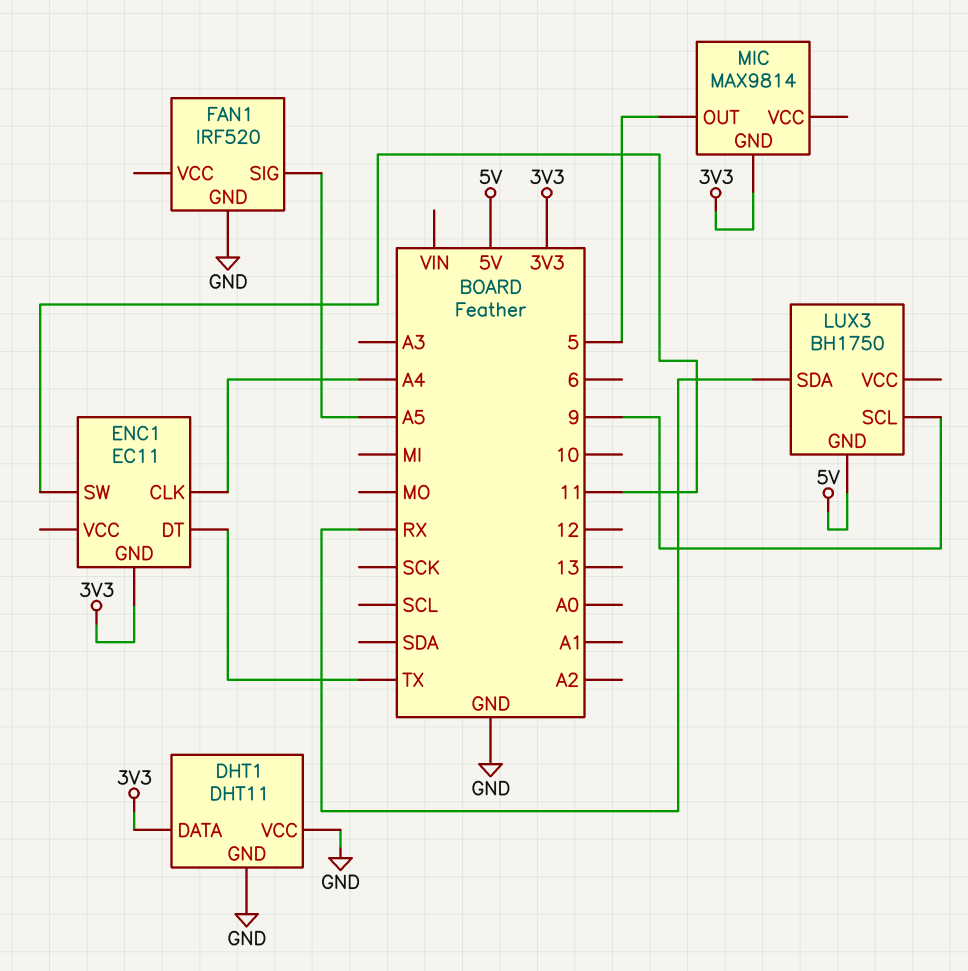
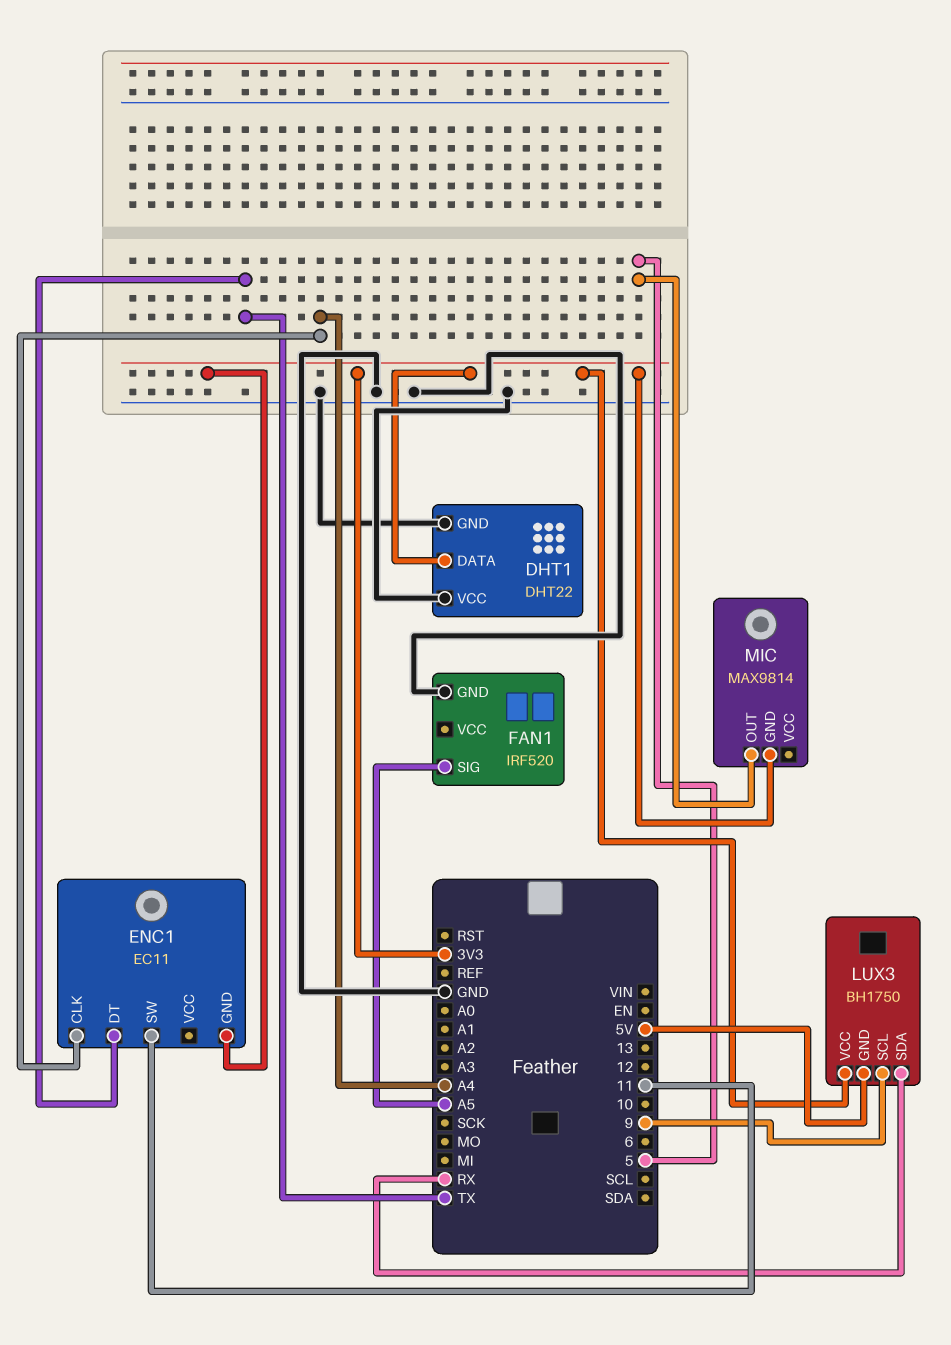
DHT1: DHT11 -> DHT22
LUX3 pin VCC: none -> 3V3

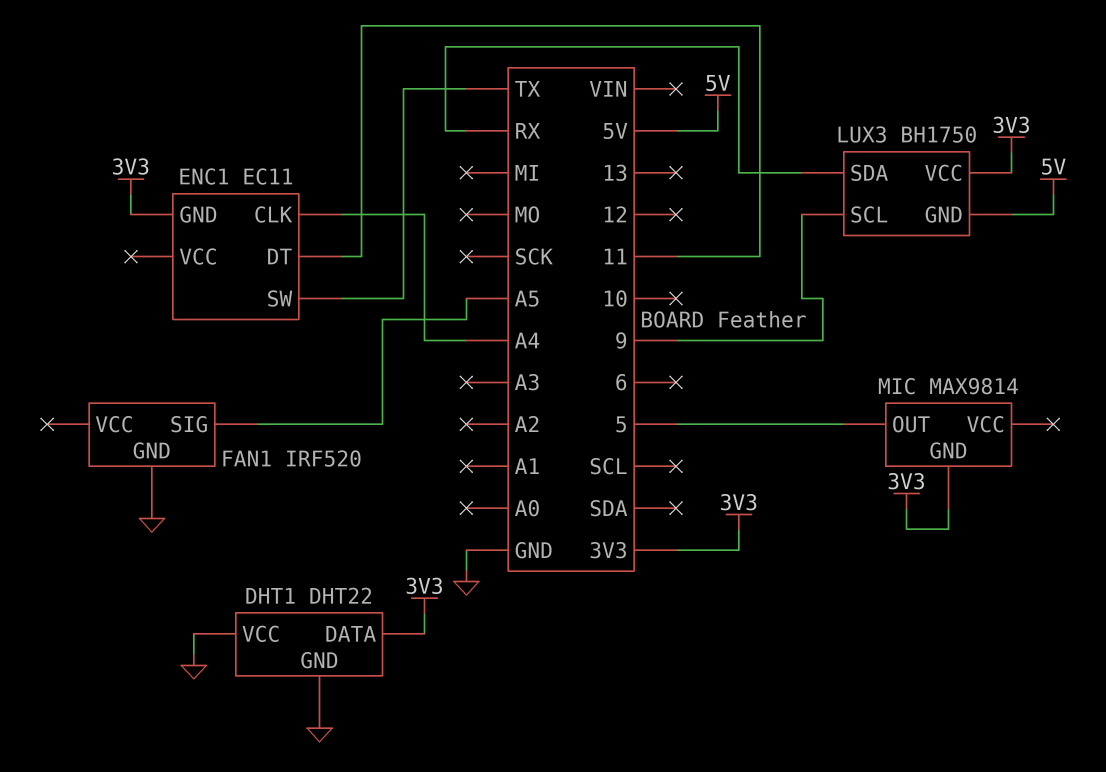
ENC1 pin DT: TX -> 11
ENC1 pin SW: 11 -> TX

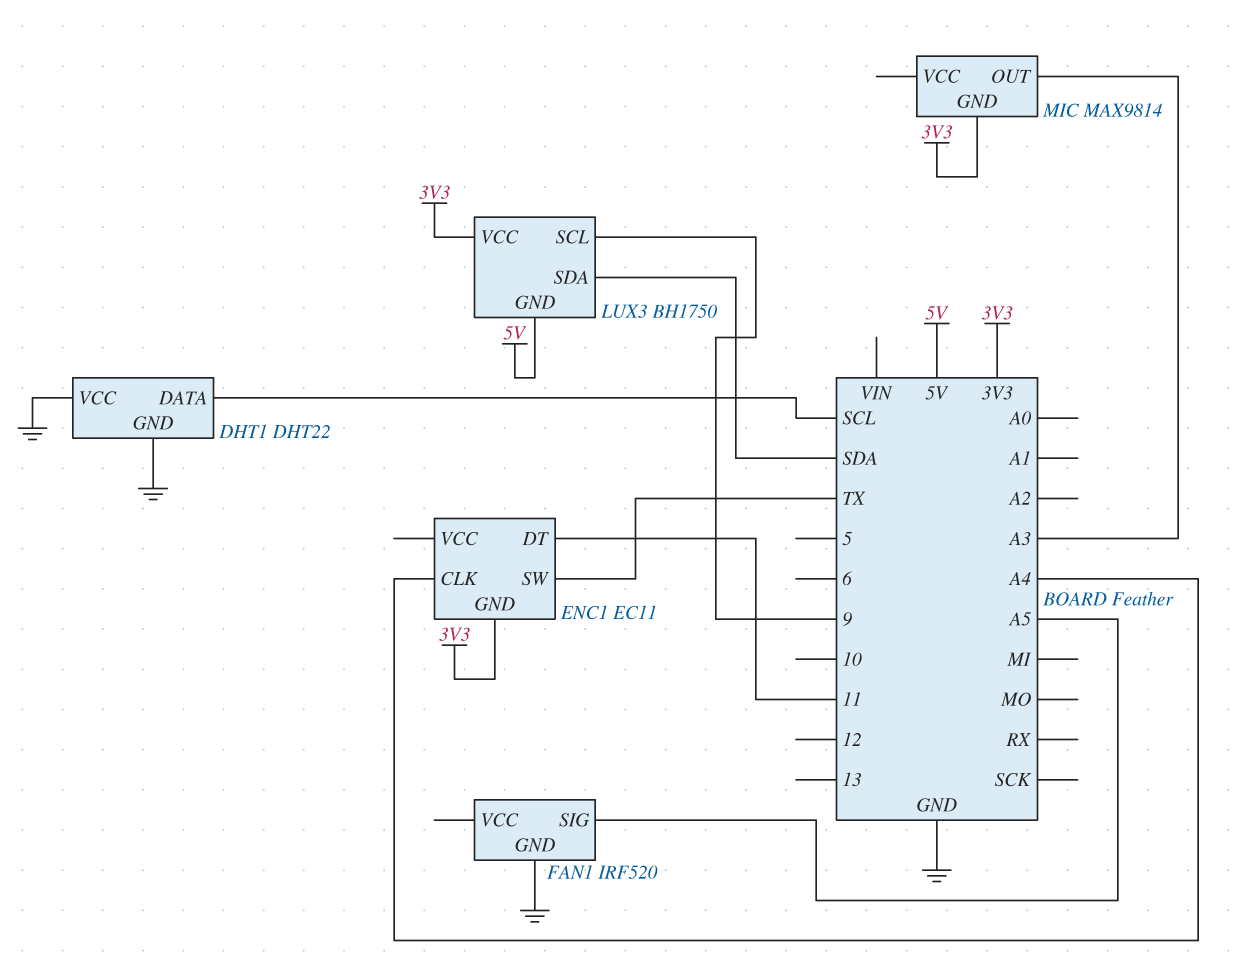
DHT1 pin DATA: 3V3 -> SCL
LUX3 pin SDA: RX -> SDA
MIC pin OUT: 5 -> A3

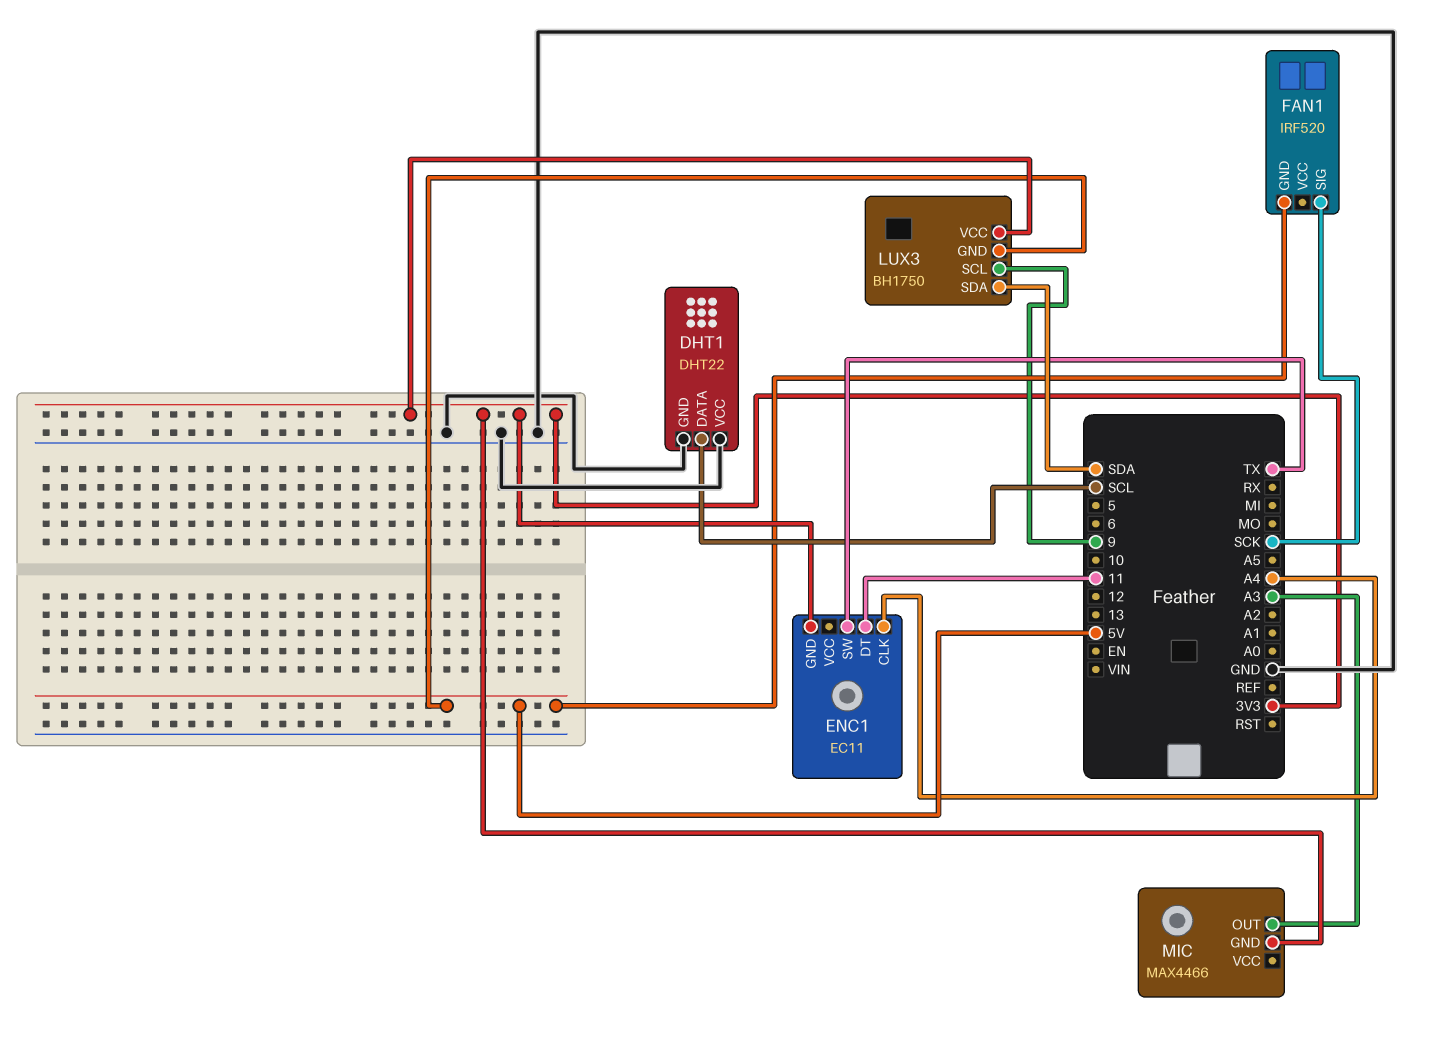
FAN1 pin GND: GND -> 5V
FAN1 pin SIG: A5 -> SCK
MIC: MAX9814 -> MAX4466

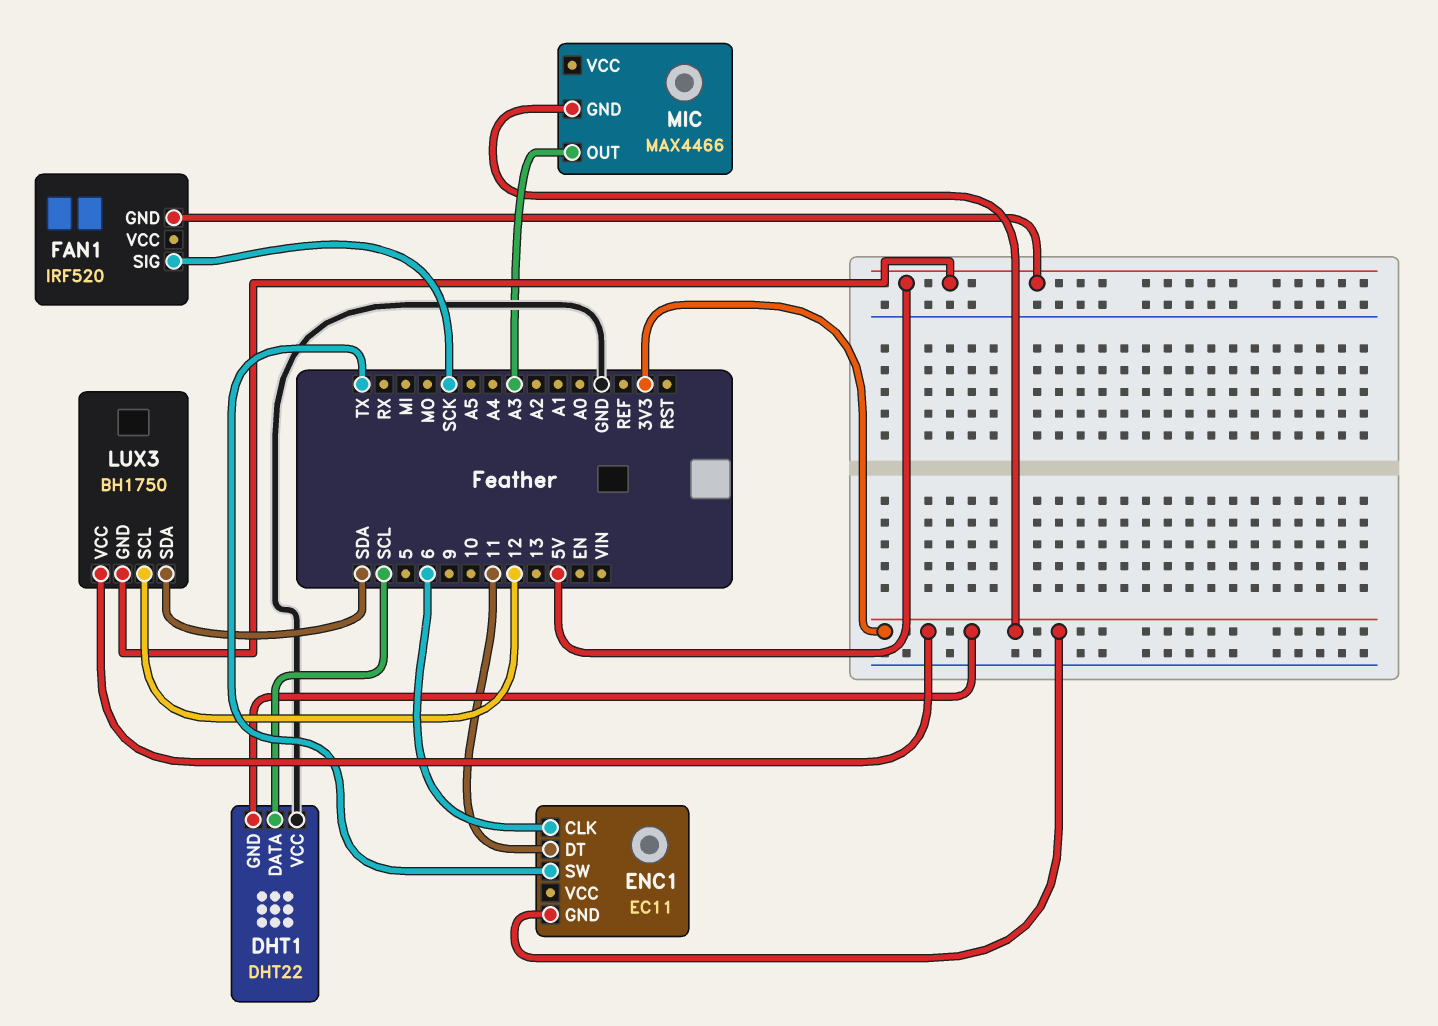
DHT1 pin GND: GND -> 3V3
ENC1 pin CLK: A4 -> 6
LUX3 pin SCL: 9 -> 12

